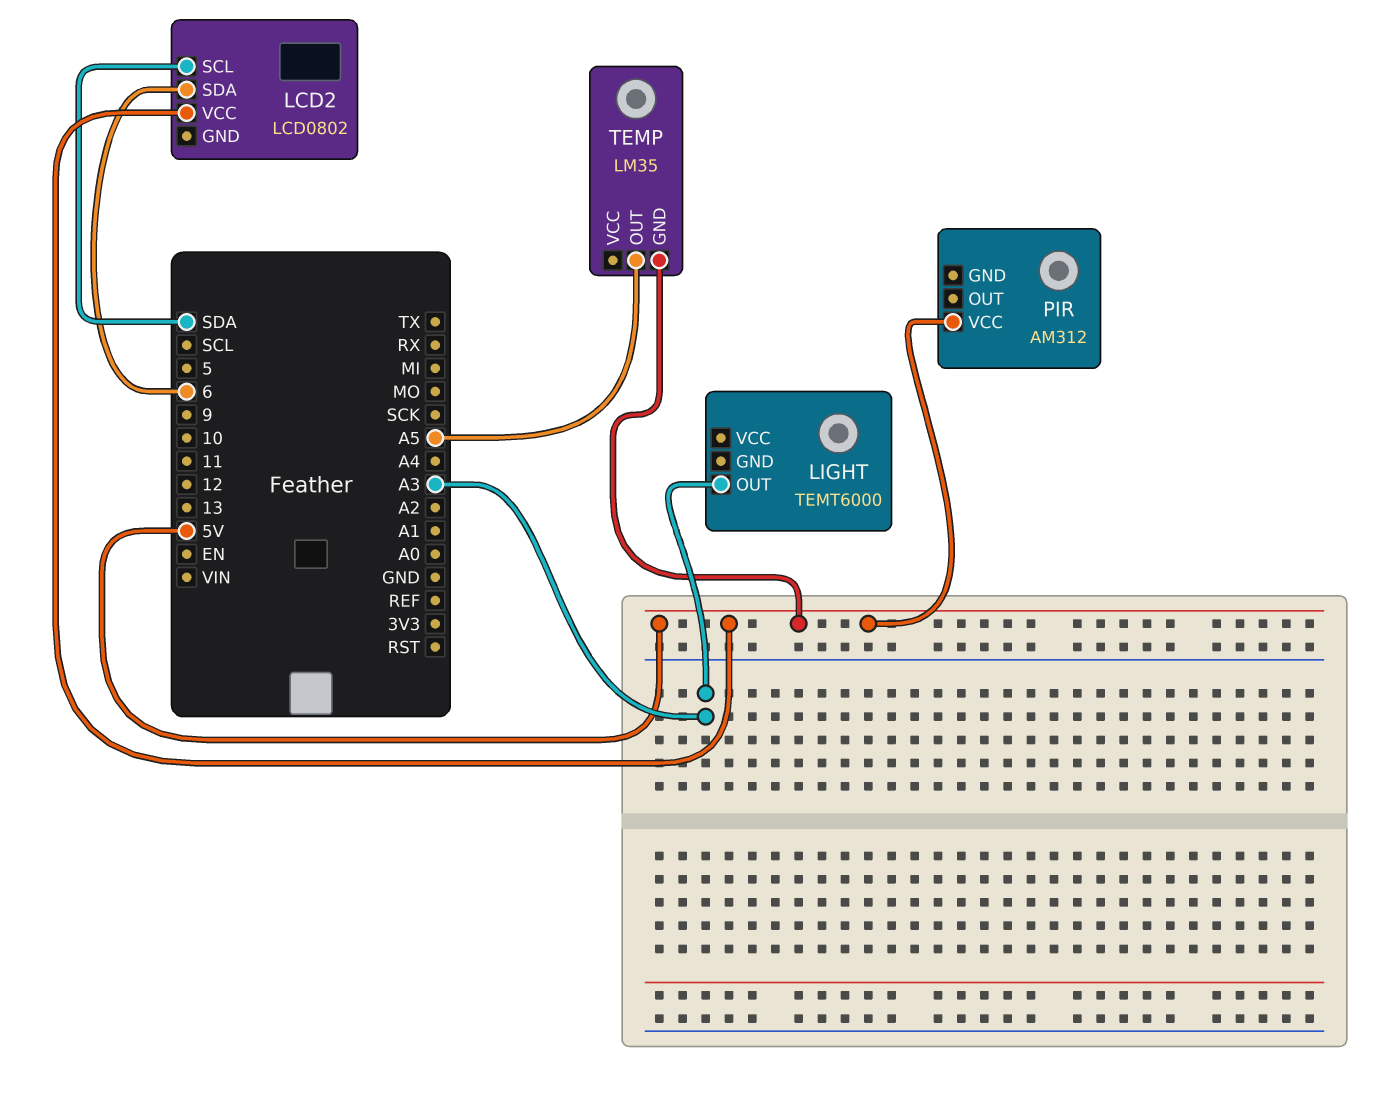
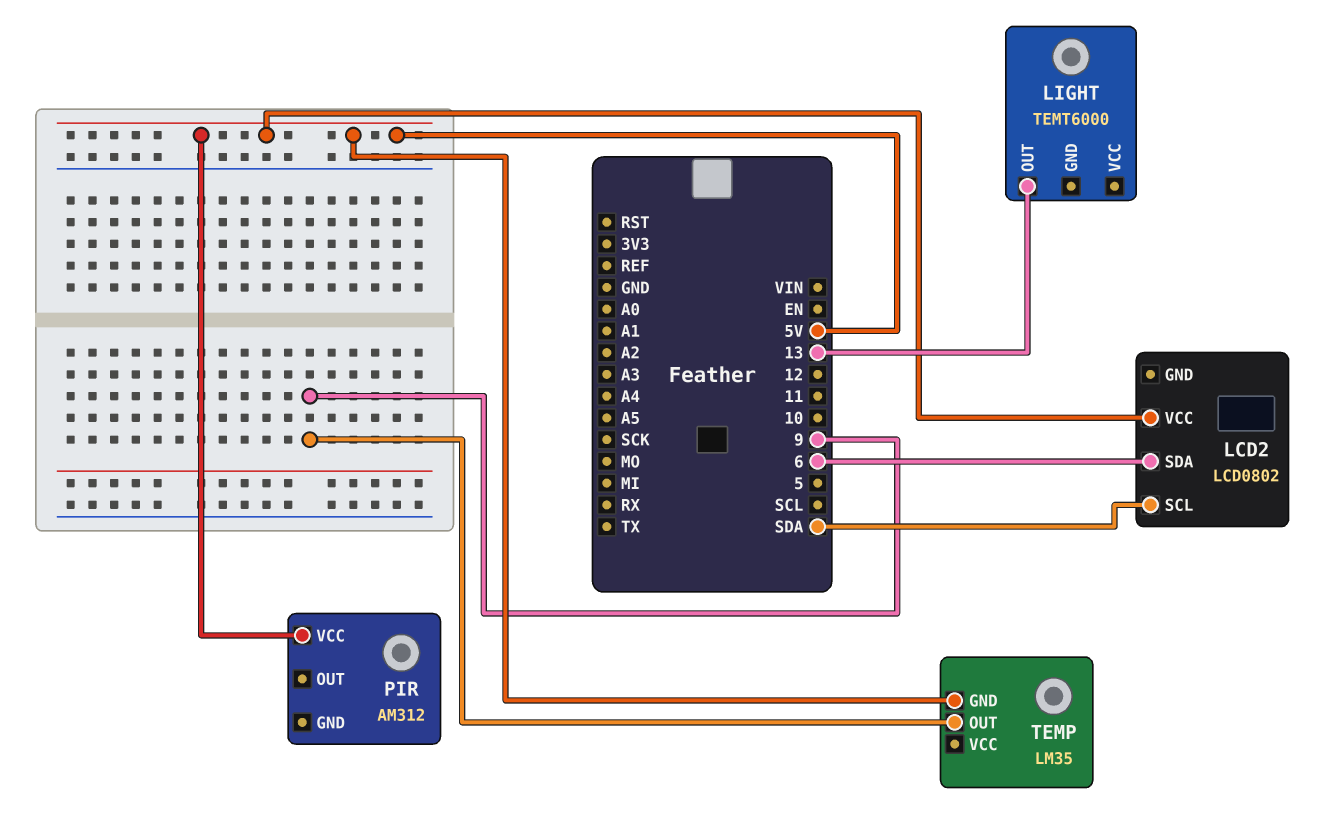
LIGHT pin OUT: A3 -> 13
TEMP pin OUT: A5 -> 9

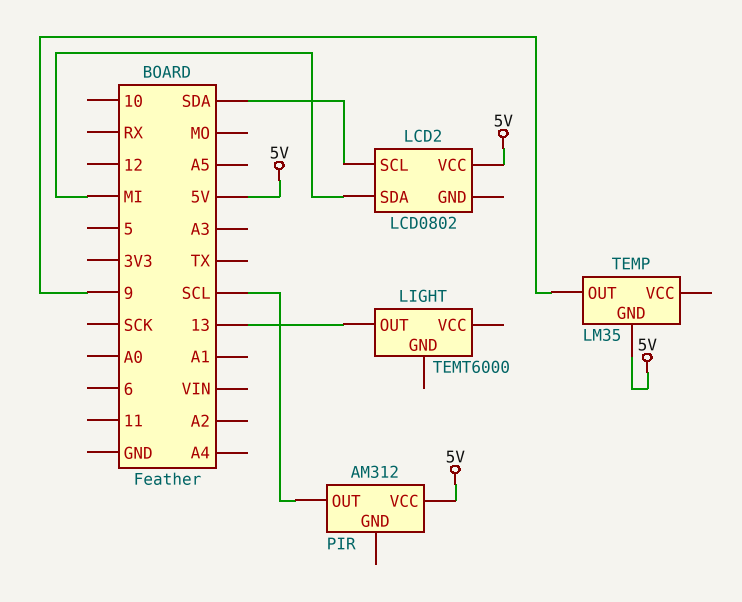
LCD2 pin SDA: 6 -> MI
PIR pin OUT: none -> SCL

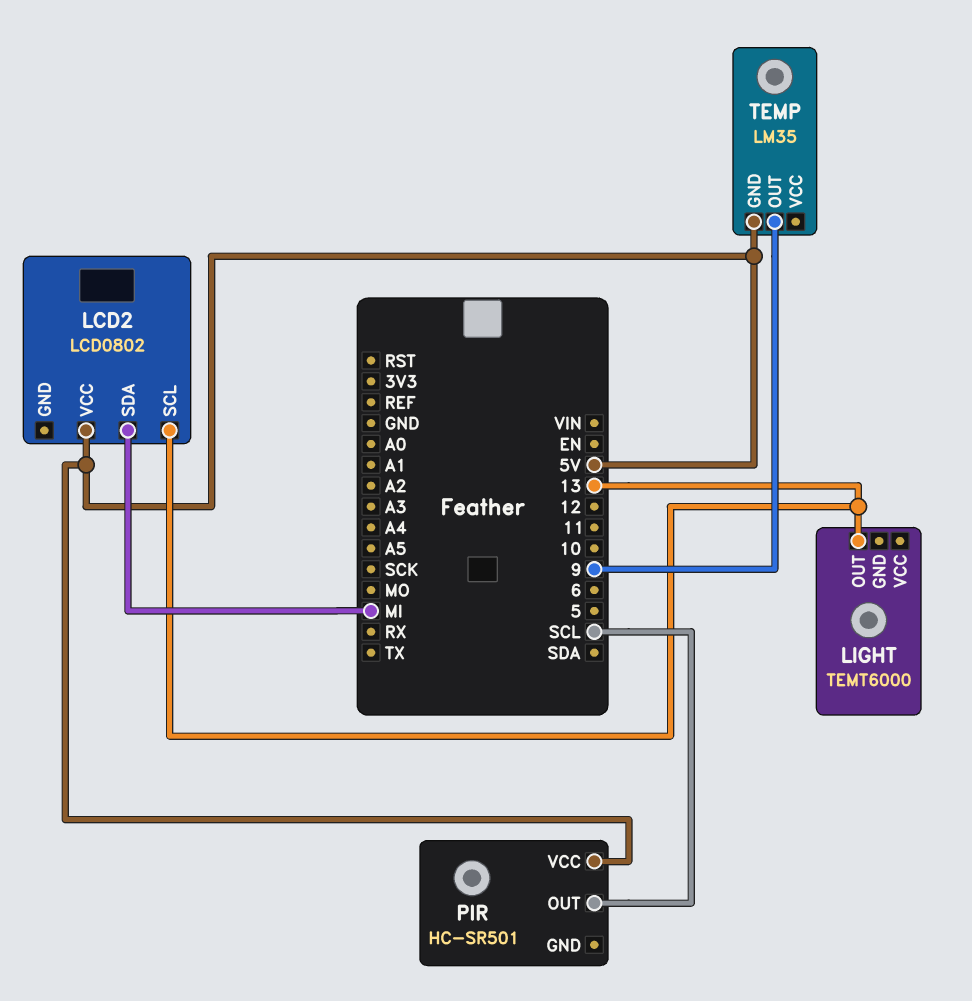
LCD2 pin SCL: SDA -> 13
PIR: AM312 -> HC-SR501

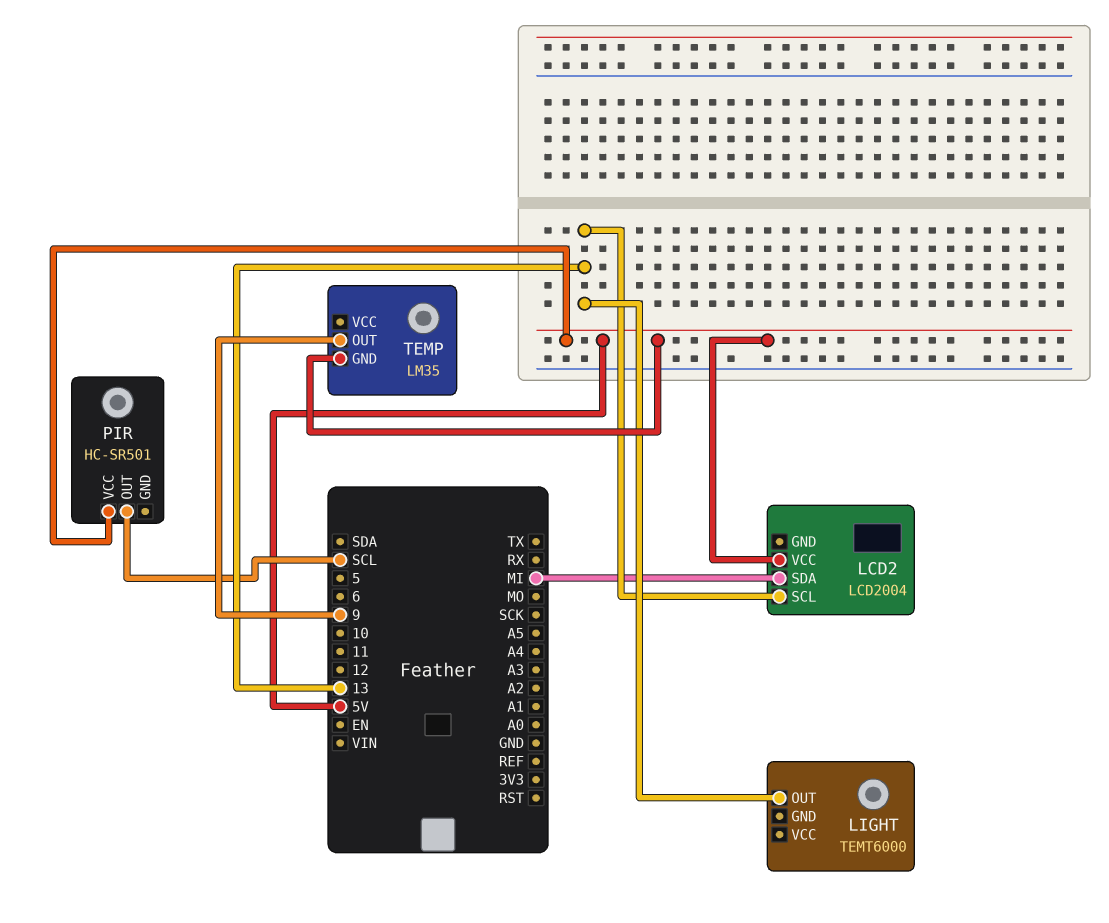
LCD2: LCD0802 -> LCD2004

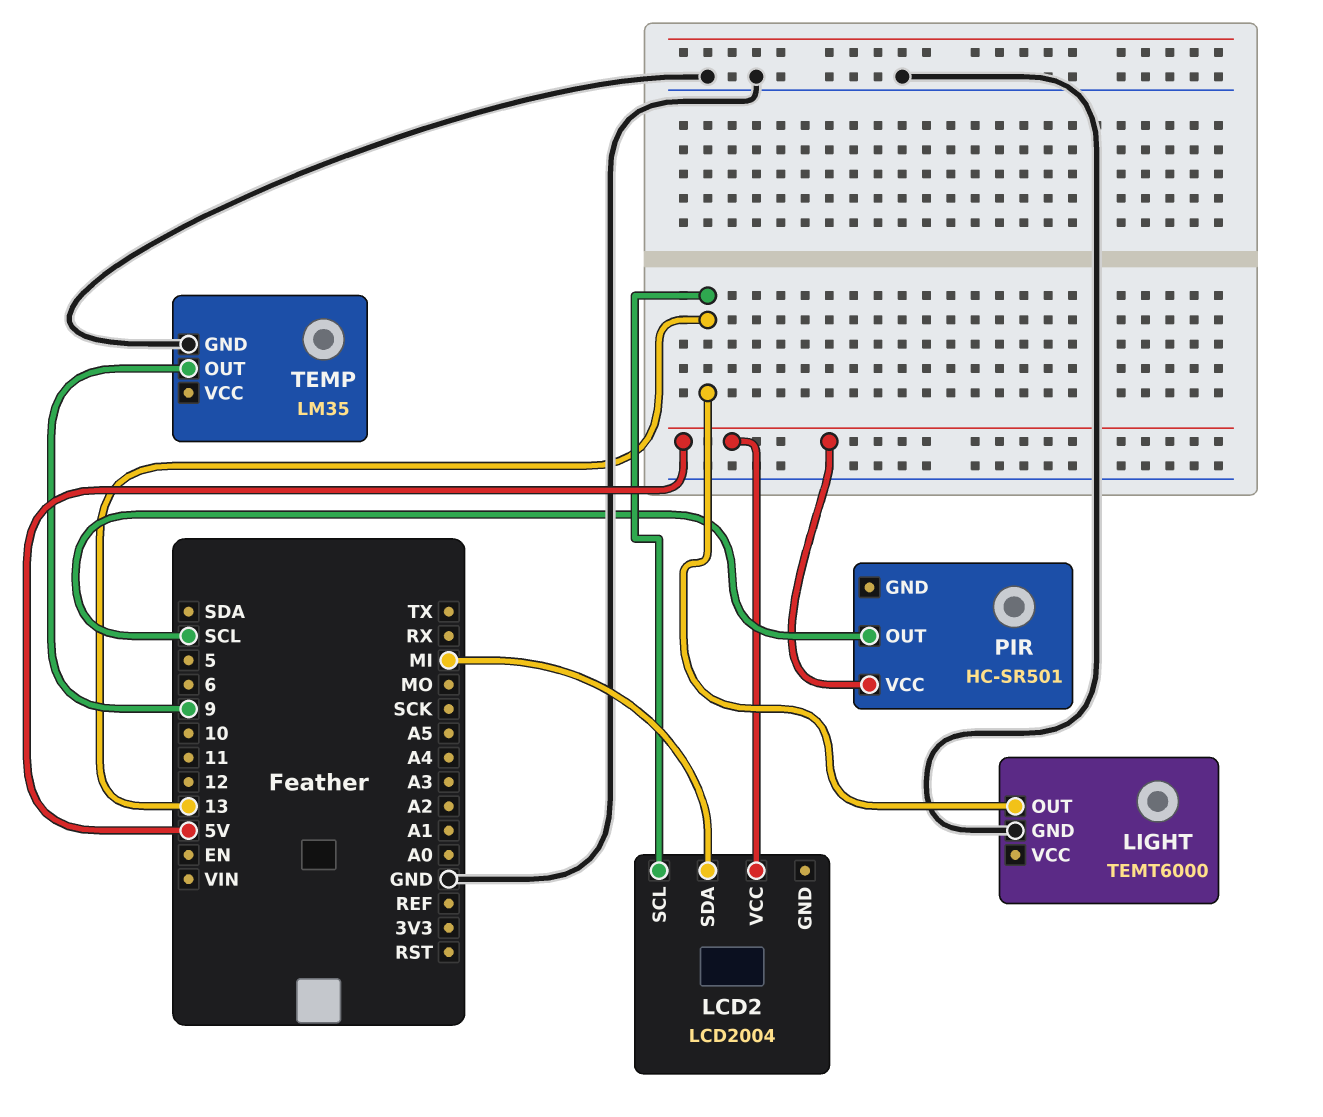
LIGHT pin GND: none -> GND
TEMP pin GND: 5V -> GND

